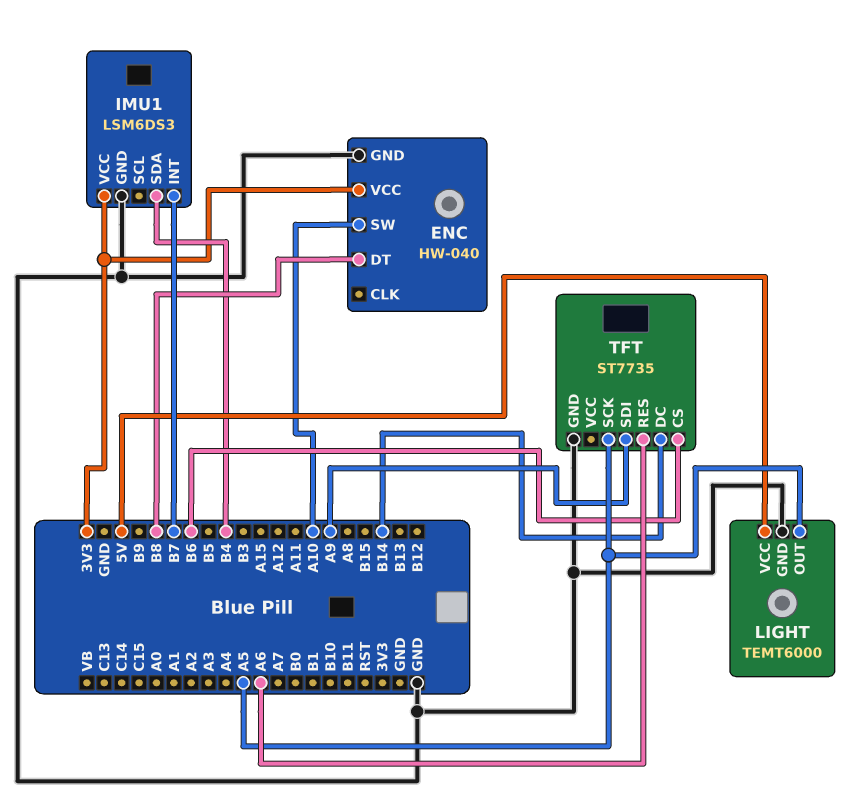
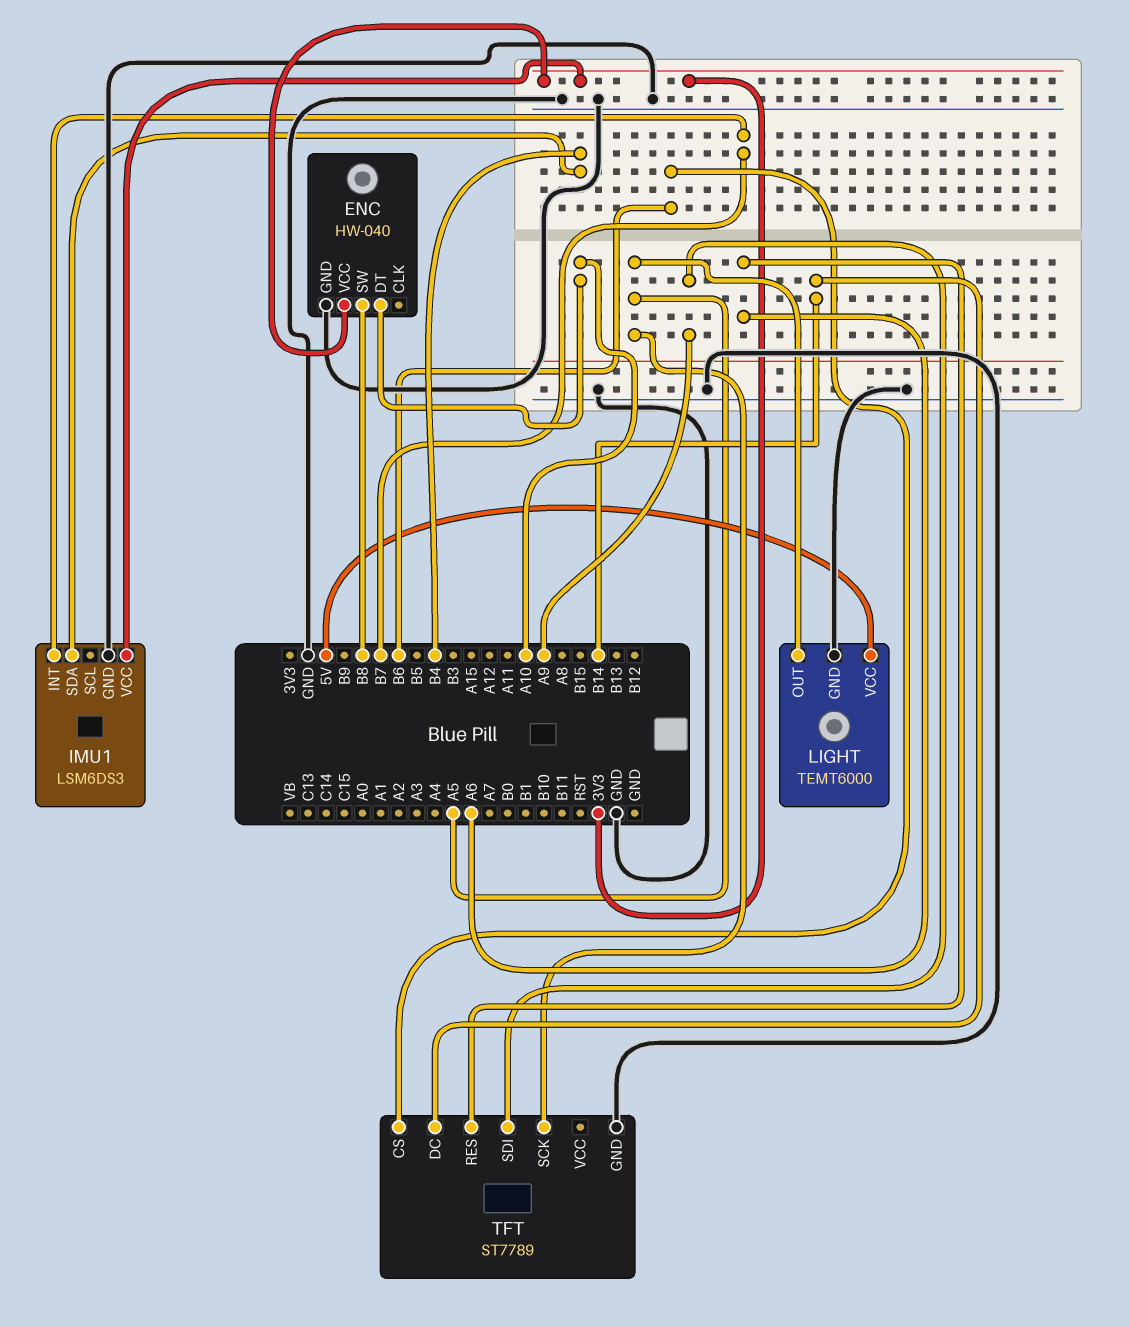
ENC pin DT: B8 -> A10
ENC pin SW: A10 -> B8
TFT: ST7735 -> ST7789

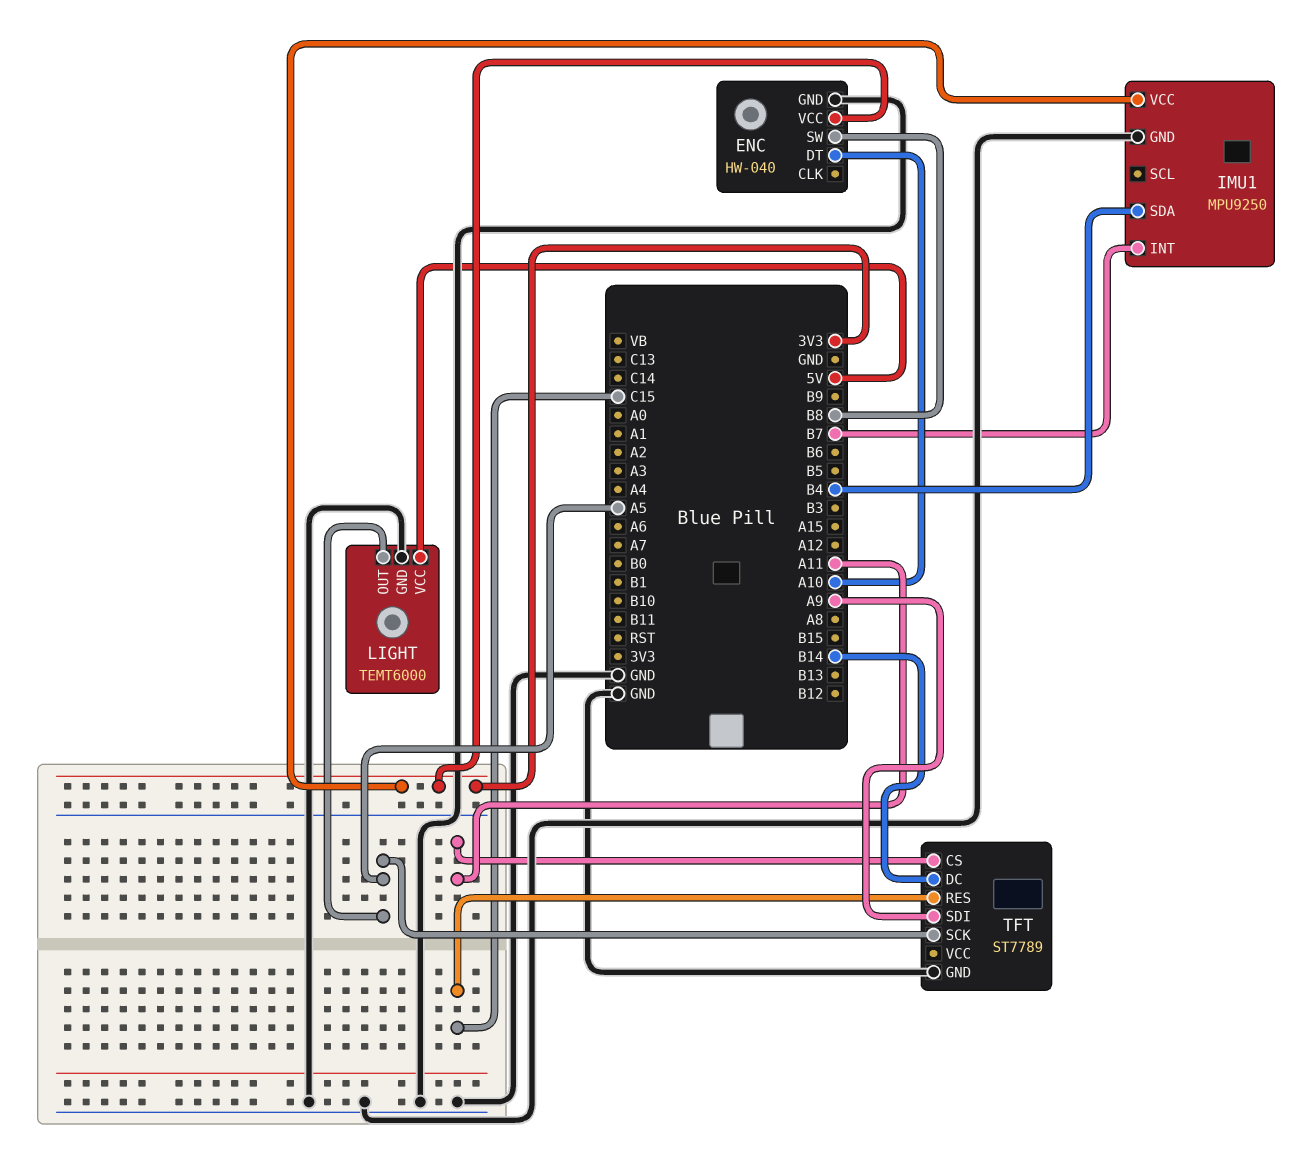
IMU1: LSM6DS3 -> MPU9250
TFT pin CS: B6 -> A11
TFT pin RES: A6 -> C15

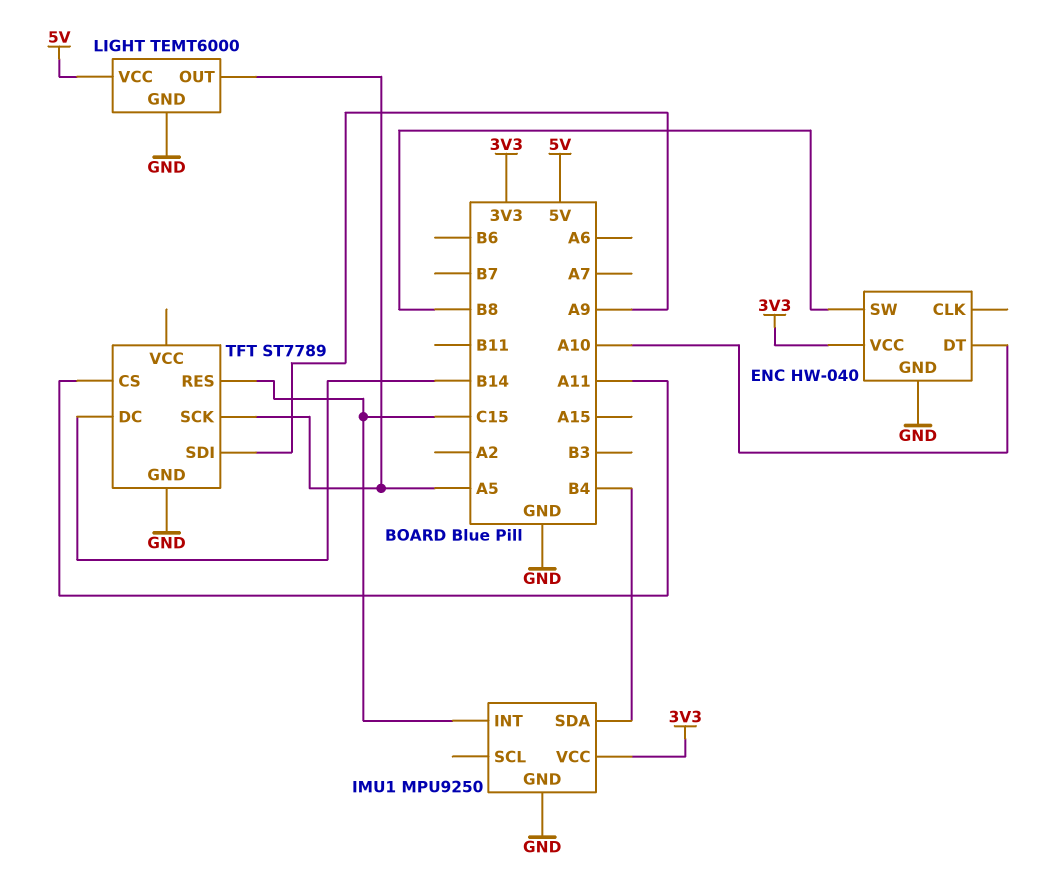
IMU1 pin INT: B7 -> C15

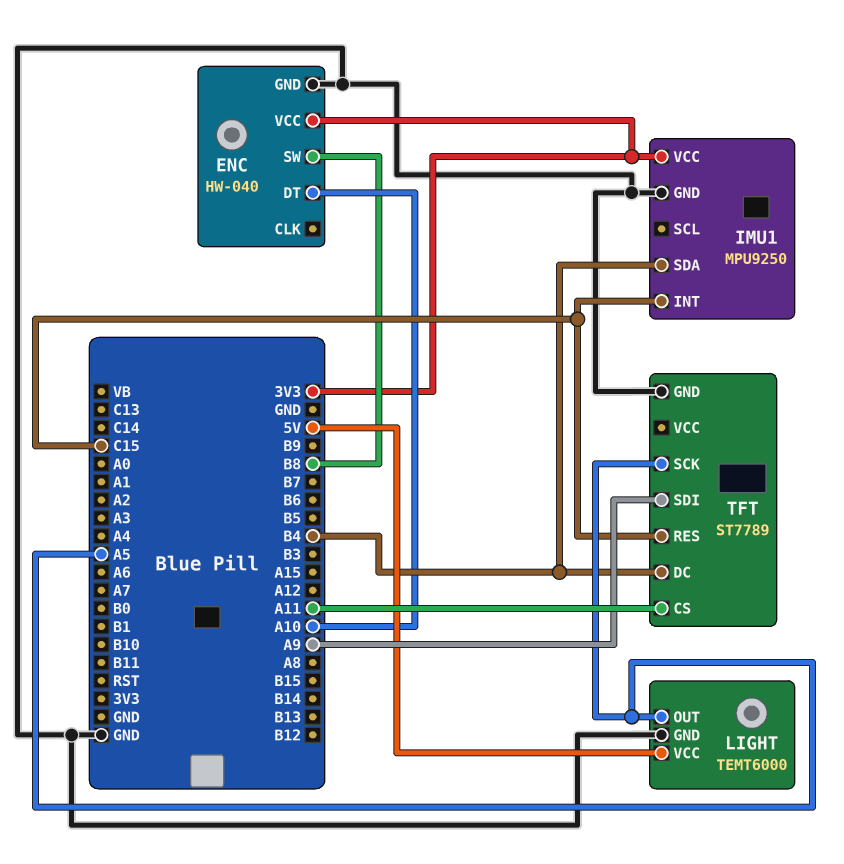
TFT pin DC: B14 -> B4

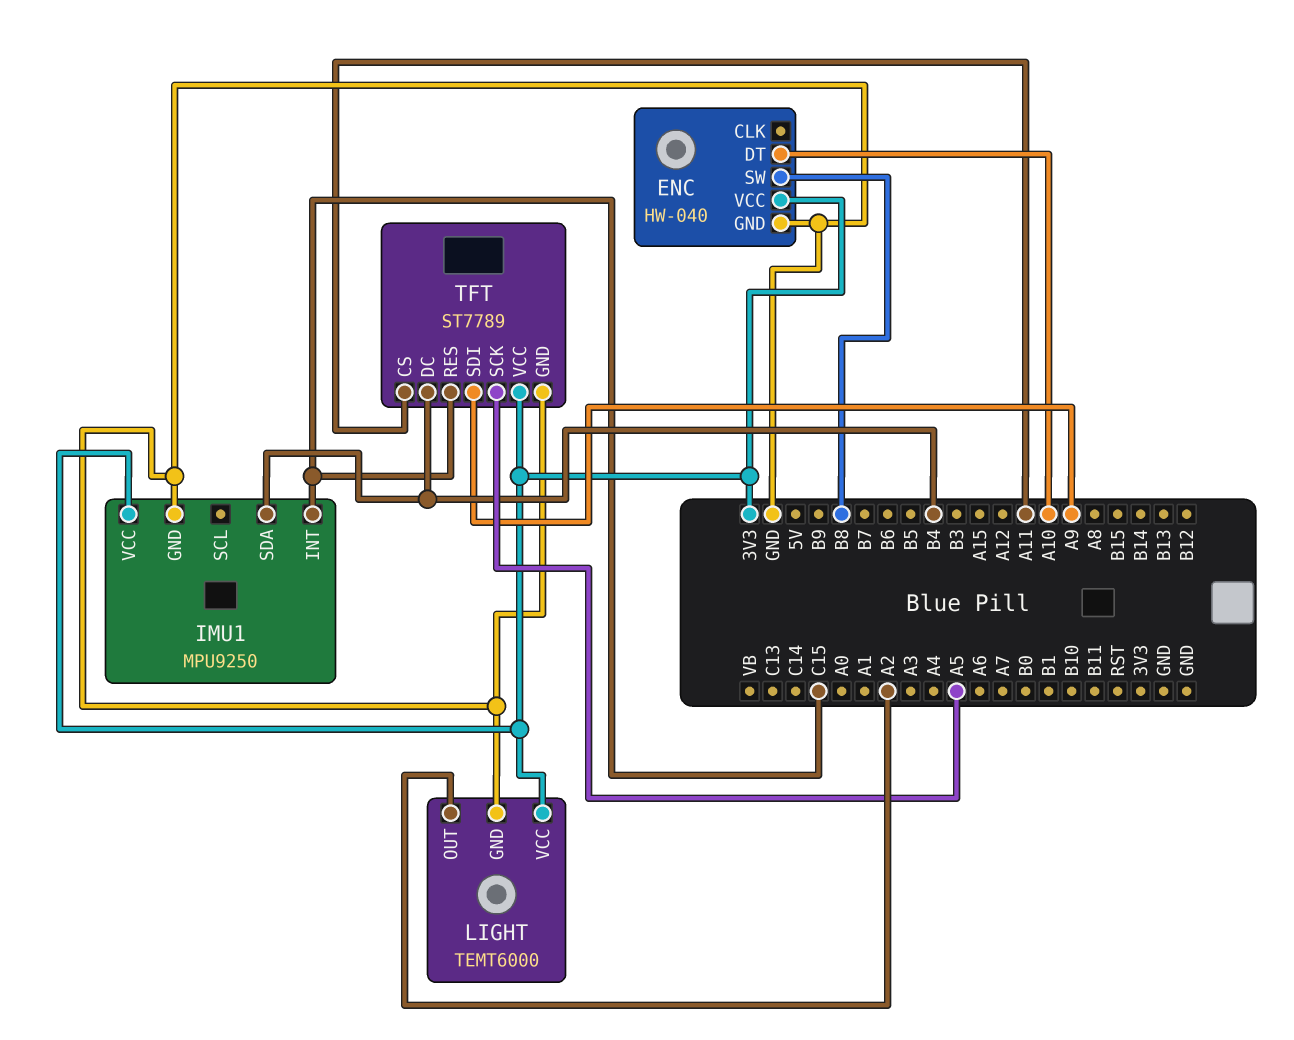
LIGHT pin OUT: A5 -> A2
LIGHT pin VCC: 5V -> 3V3
TFT pin VCC: none -> 3V3

